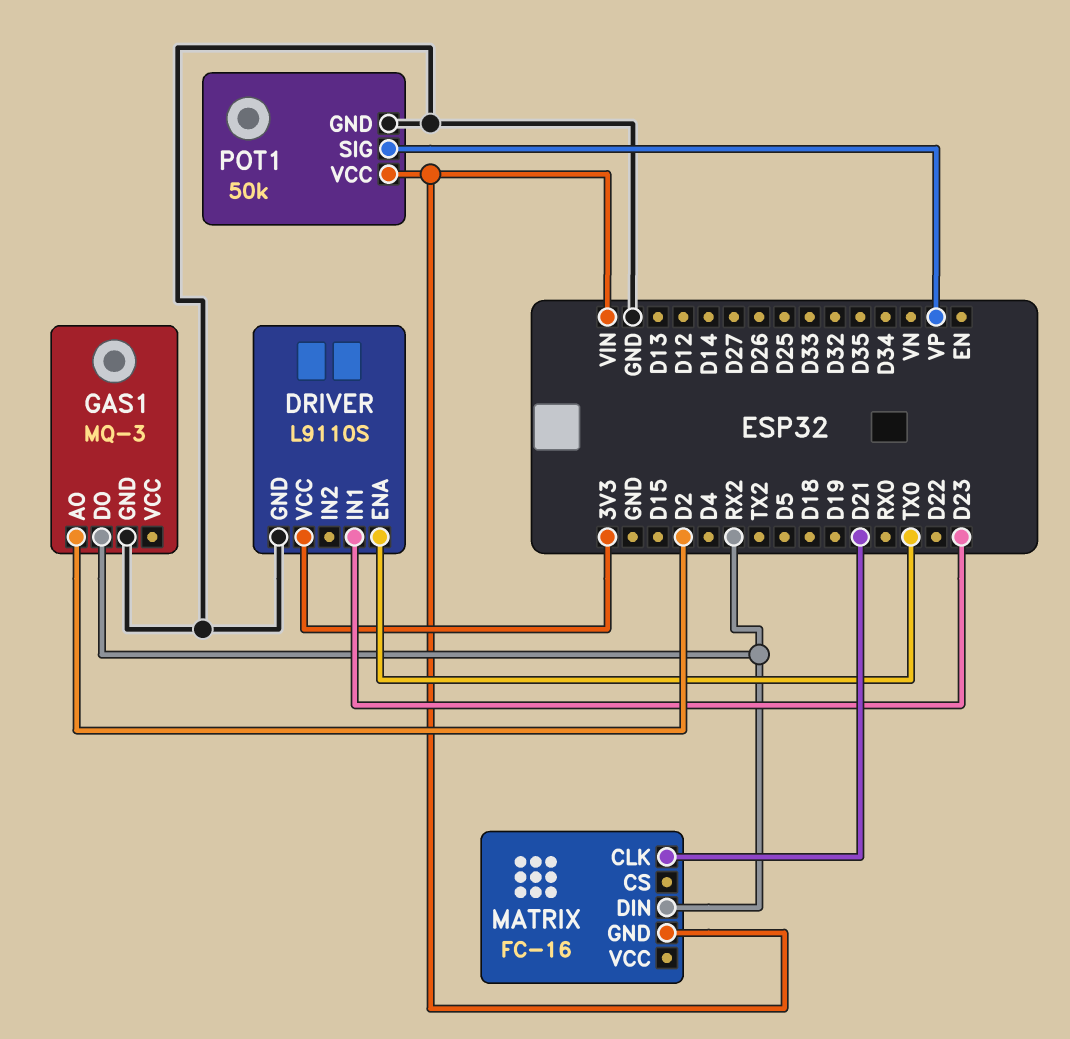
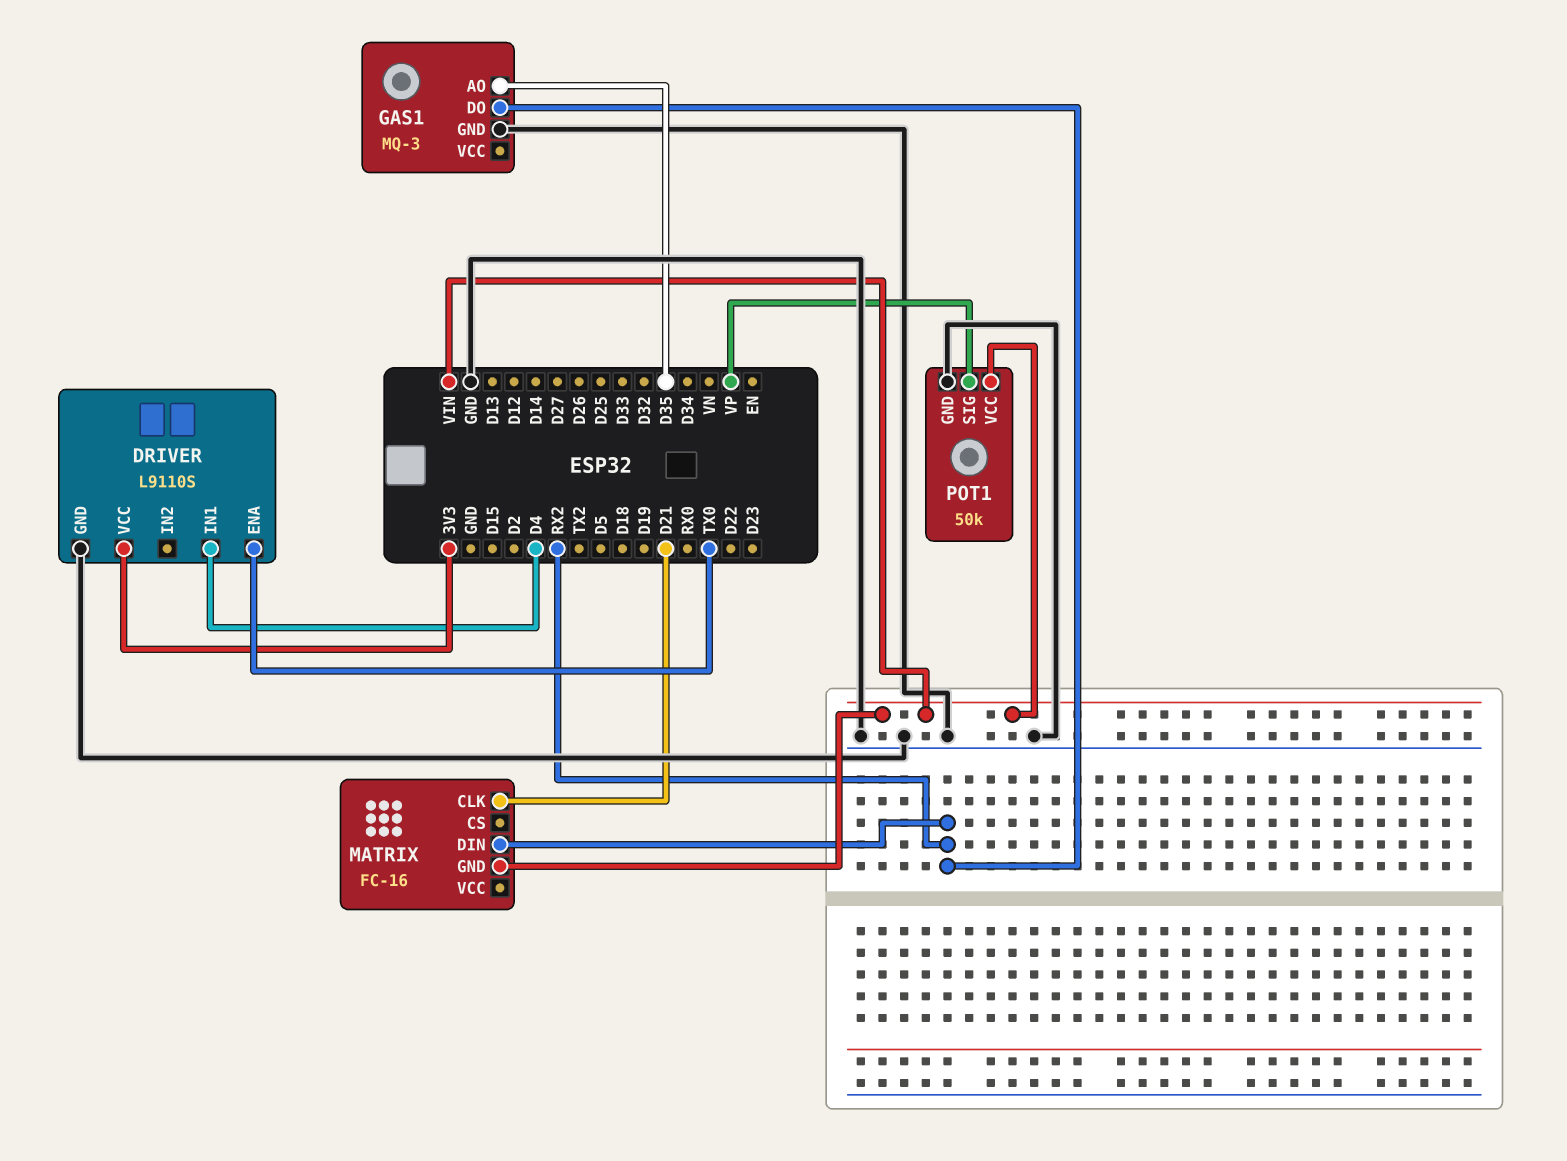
DRIVER pin IN1: D23 -> D4
GAS1 pin AO: D2 -> D35

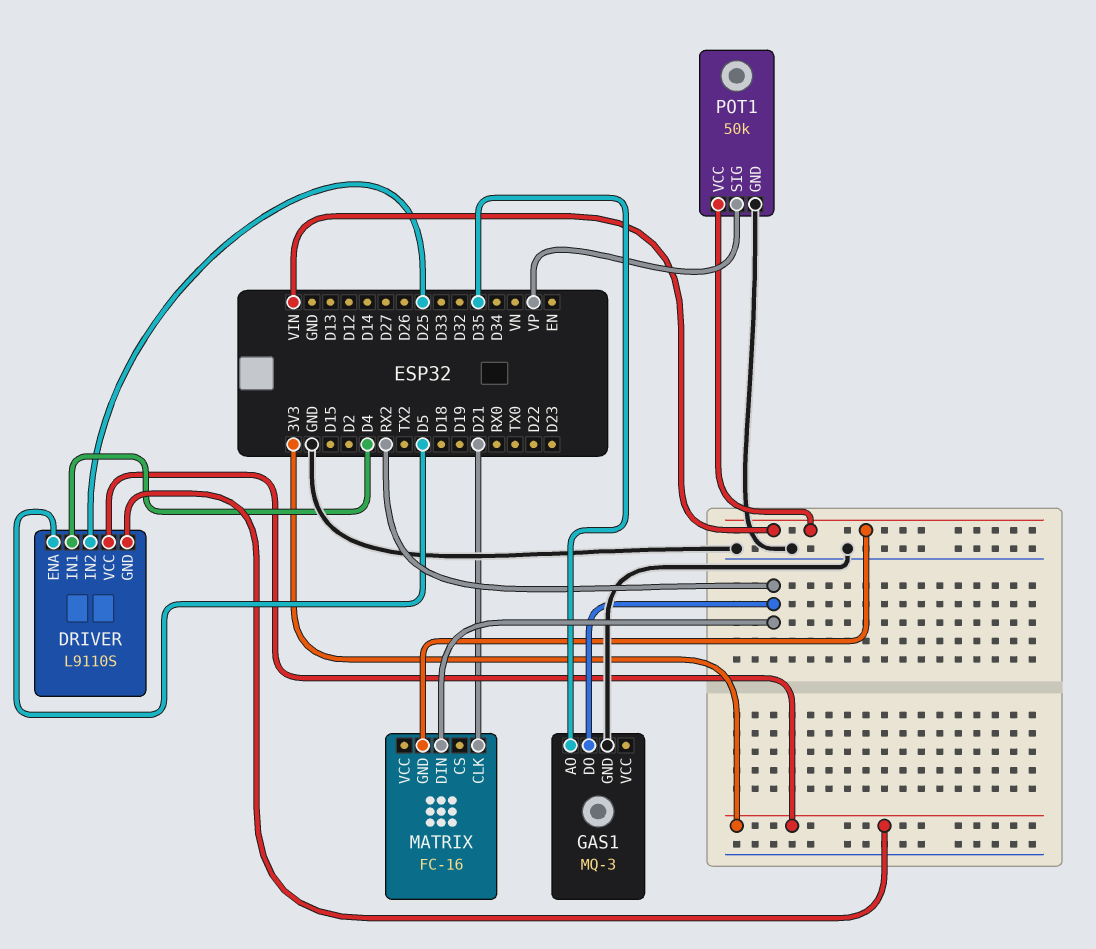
DRIVER pin ENA: TX0 -> D5
DRIVER pin GND: GND -> 3V3
DRIVER pin IN2: none -> D25

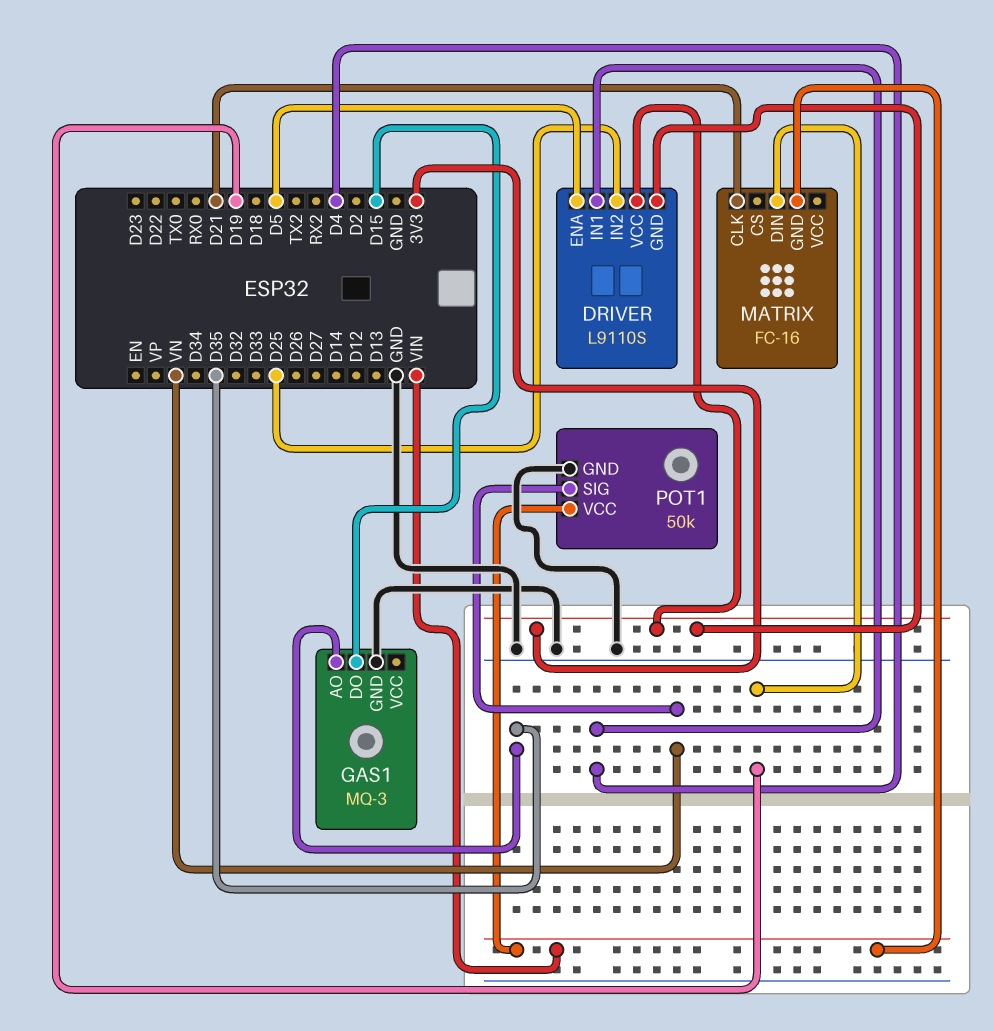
GAS1 pin DO: RX2 -> D15
MATRIX pin DIN: RX2 -> D19
POT1 pin SIG: VP -> VN

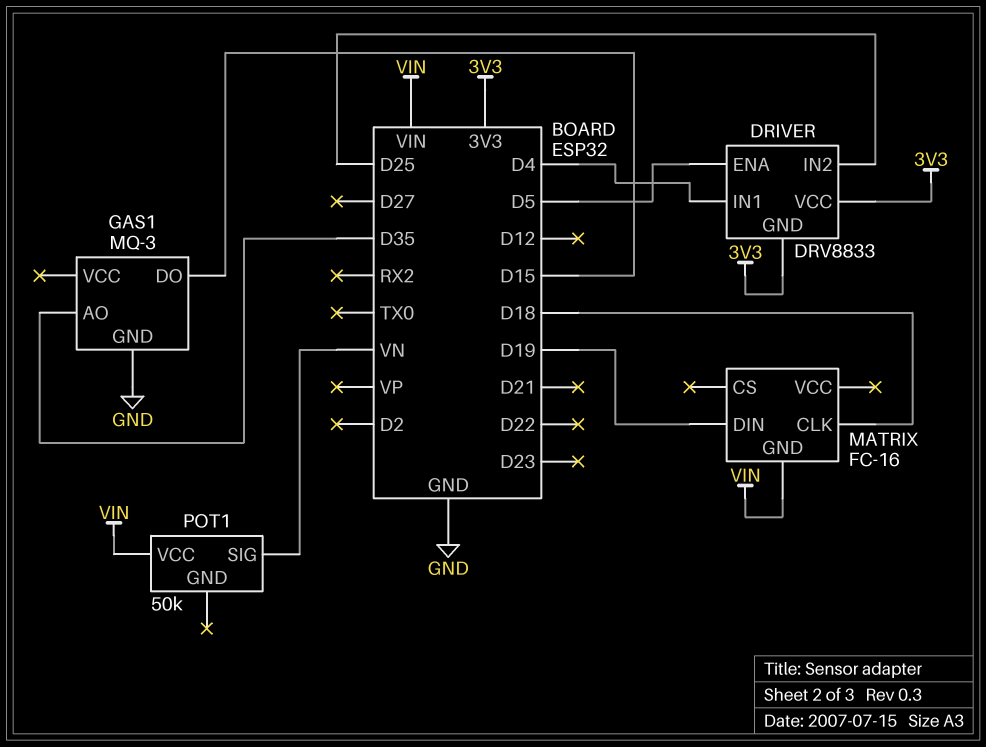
DRIVER: L9110S -> DRV8833
MATRIX pin CLK: D21 -> D18
POT1 pin GND: GND -> none

